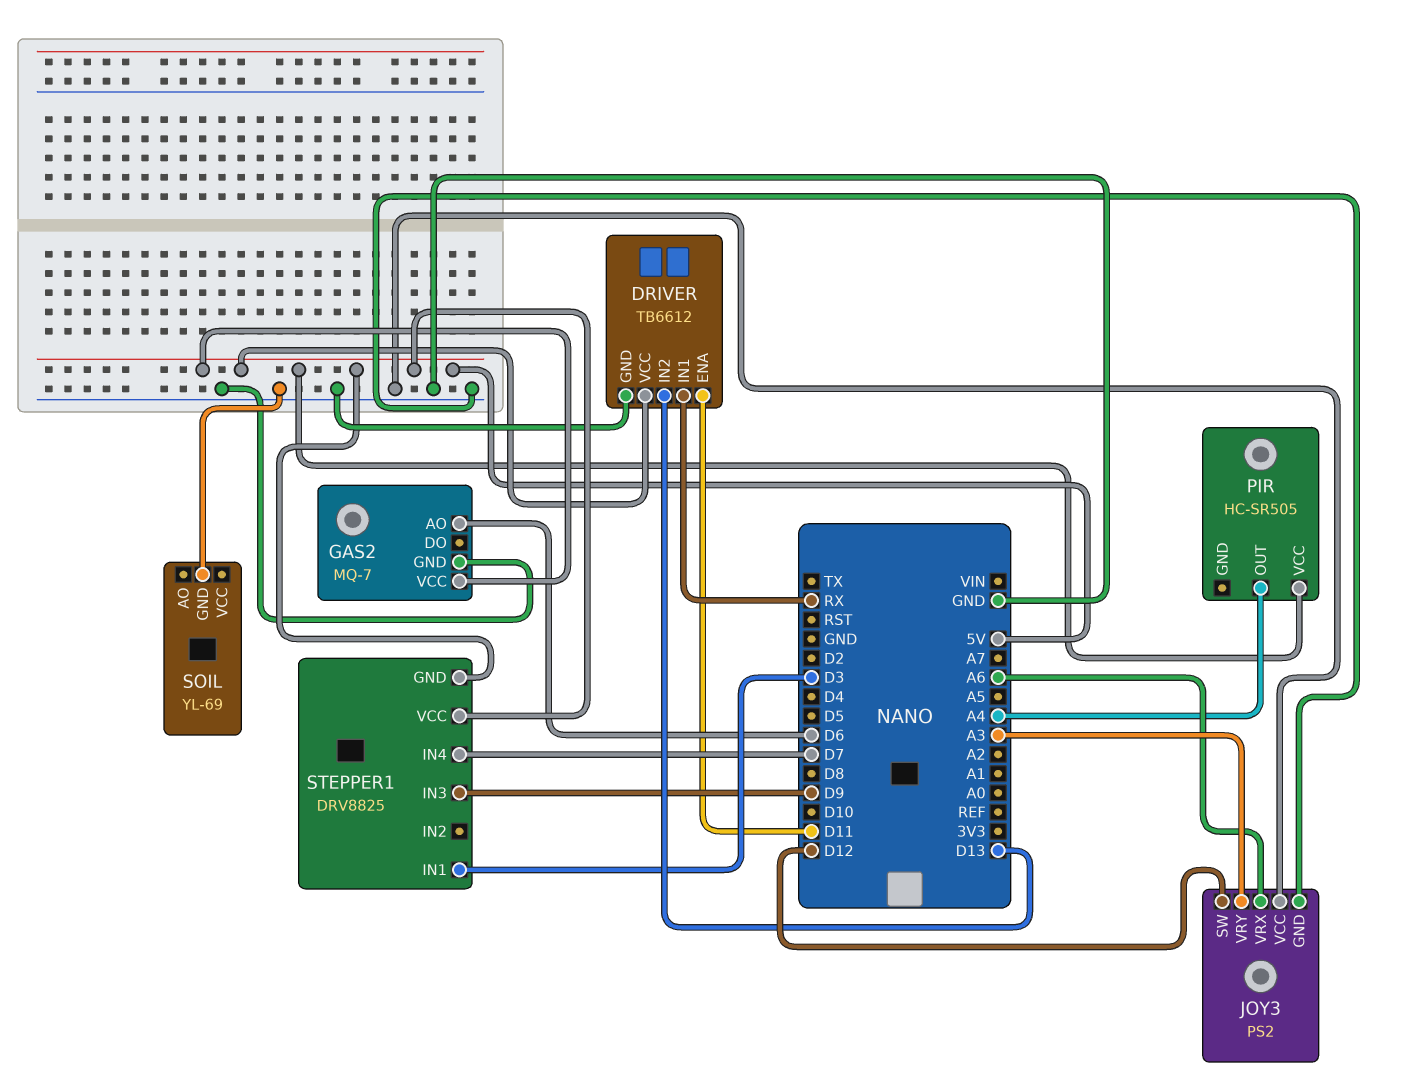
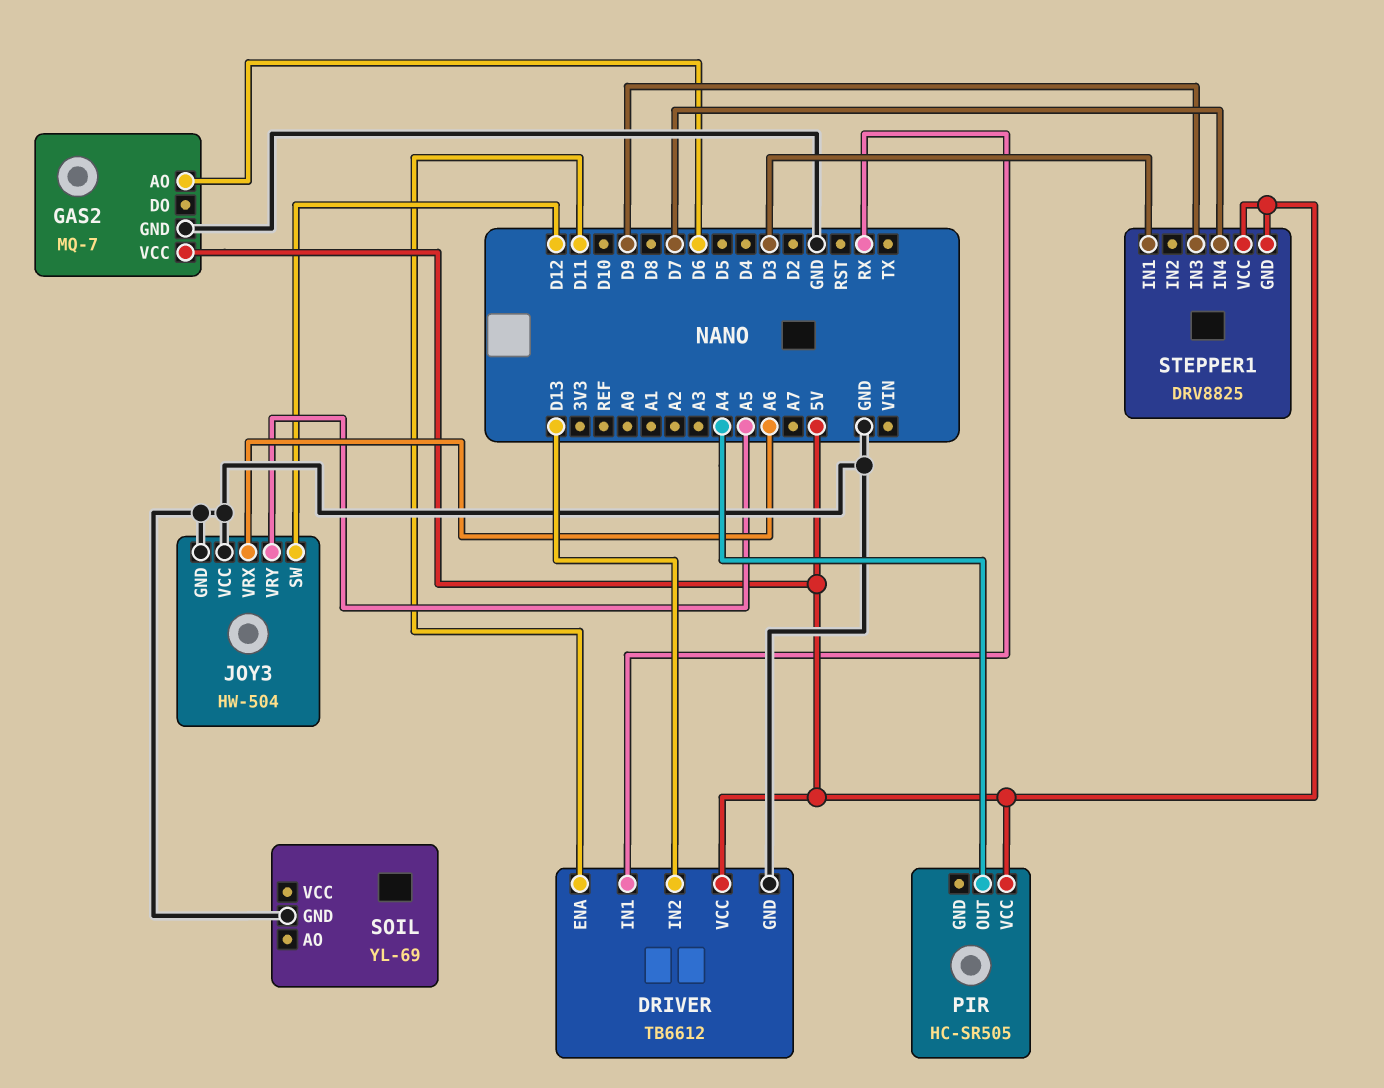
JOY3: PS2 -> HW-504
JOY3 pin VRY: A3 -> A5

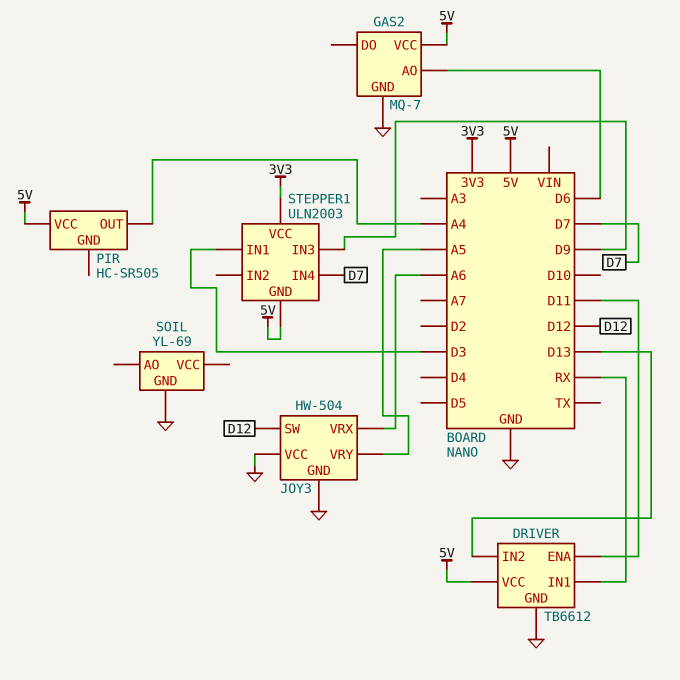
STEPPER1: DRV8825 -> ULN2003
STEPPER1 pin VCC: 5V -> 3V3

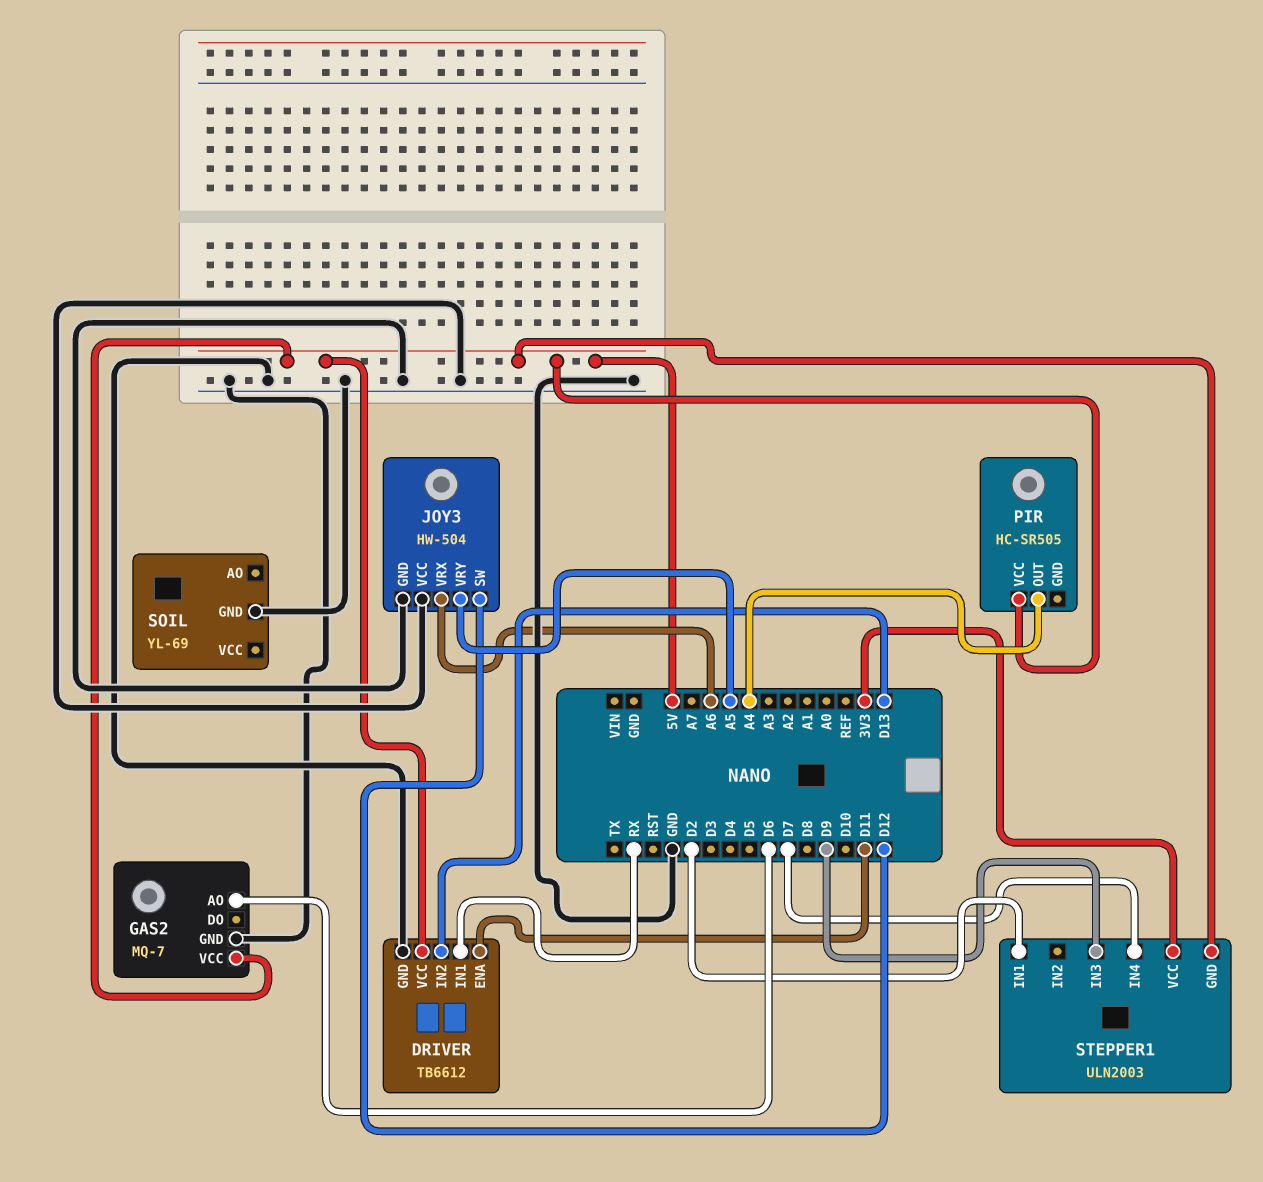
STEPPER1 pin IN1: D3 -> D2

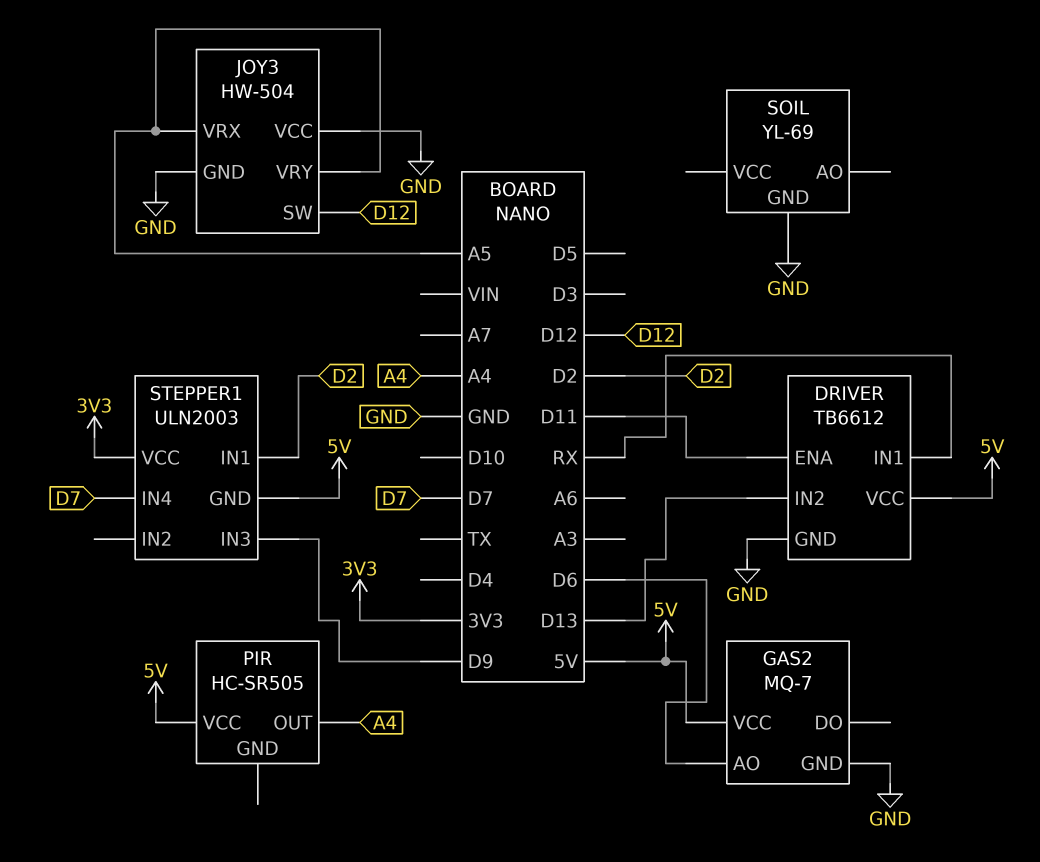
JOY3 pin VRX: A6 -> A5

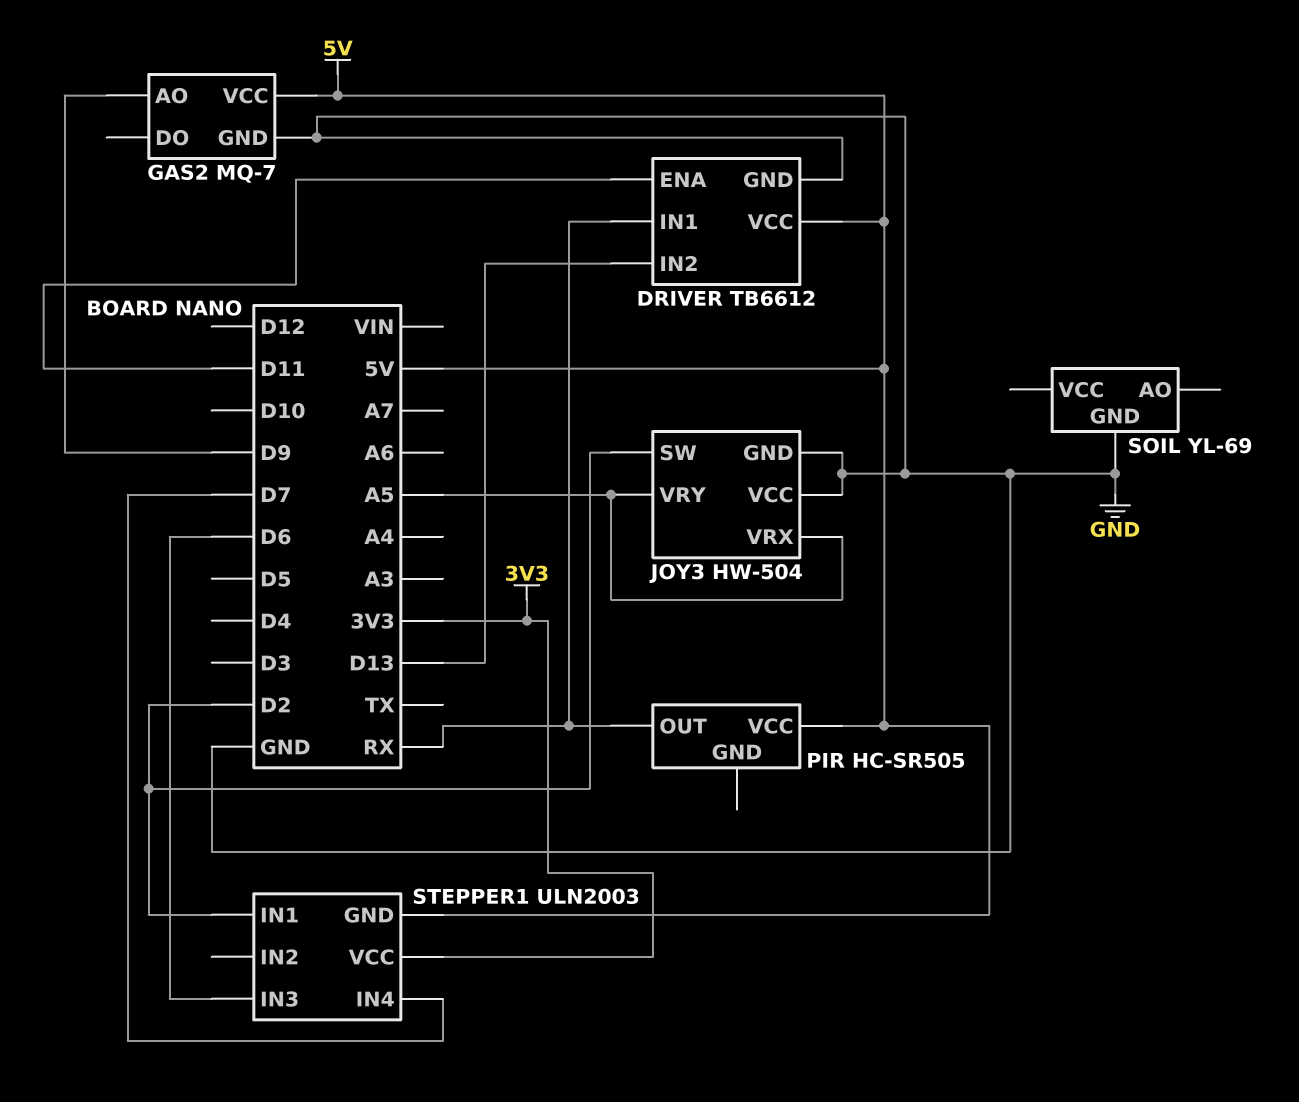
GAS2 pin AO: D6 -> D9
JOY3 pin SW: D12 -> D2
PIR pin OUT: A4 -> RX
STEPPER1 pin IN3: D9 -> D6

